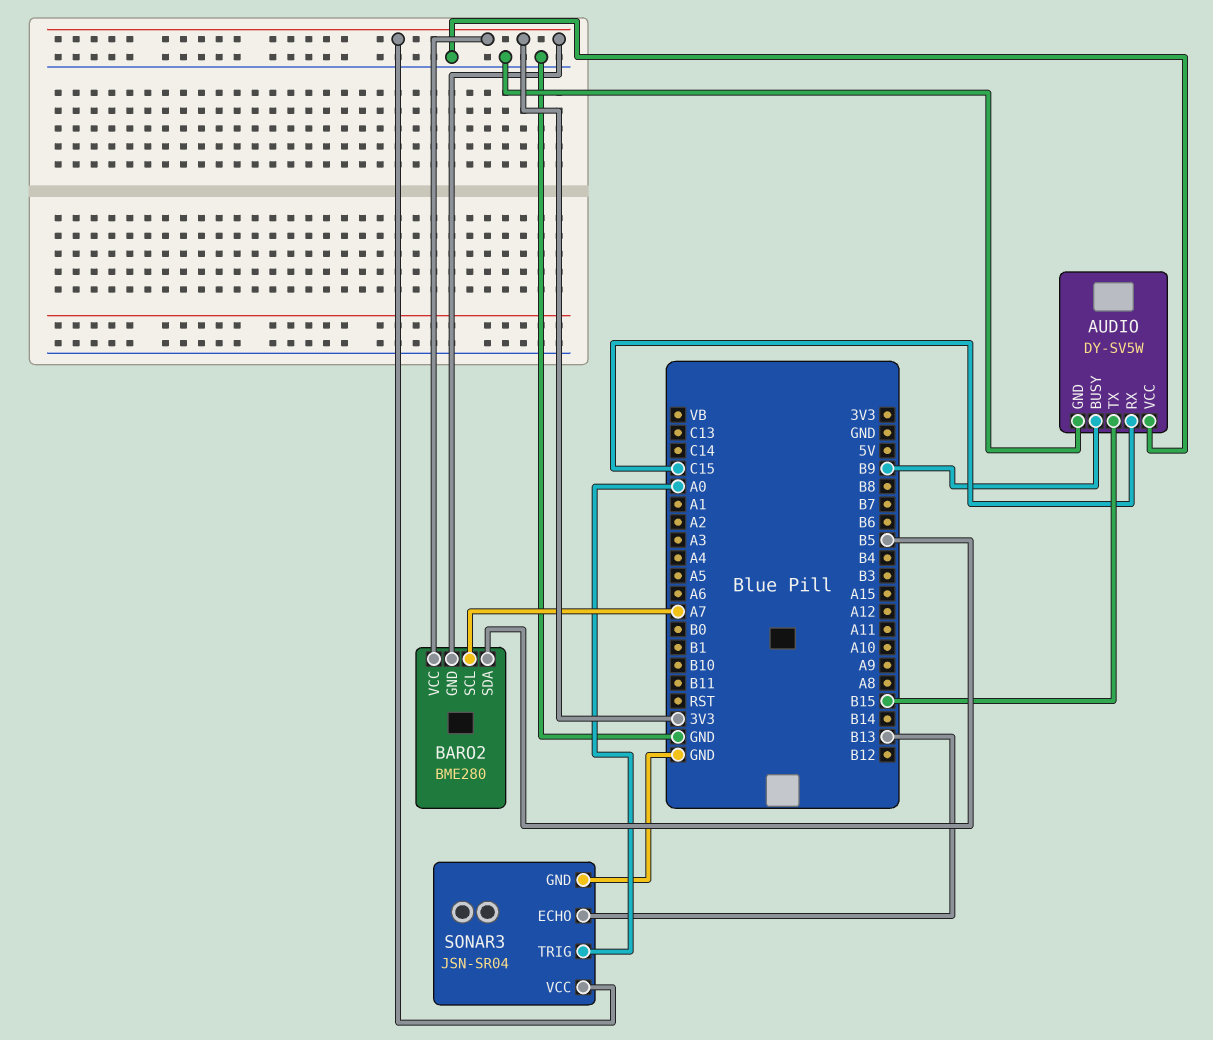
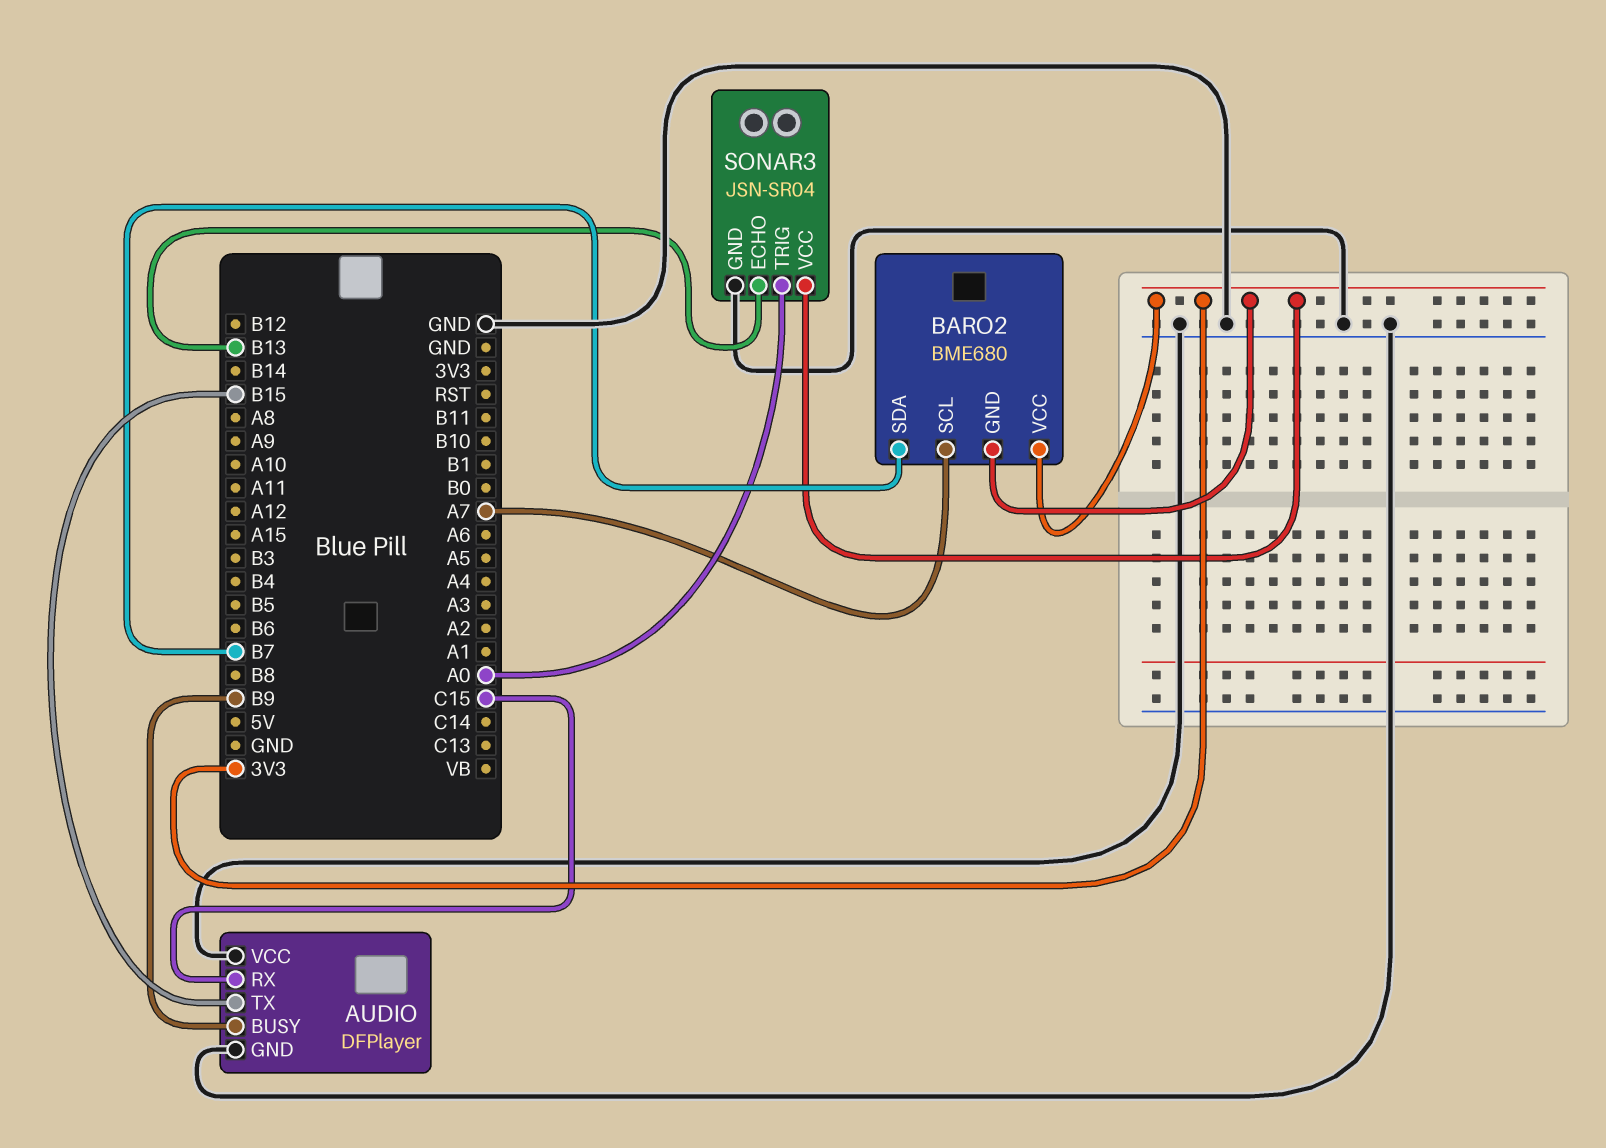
AUDIO: DY-SV5W -> DFPlayer
BARO2: BME280 -> BME680
BARO2 pin SDA: B5 -> B7

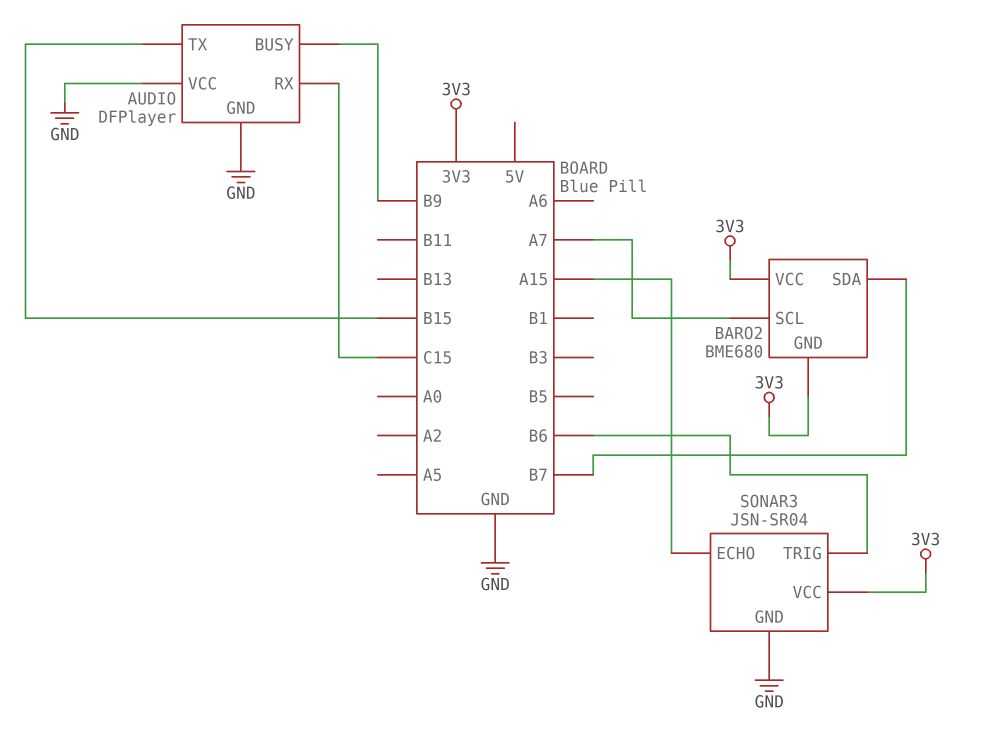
SONAR3 pin ECHO: B13 -> A15
SONAR3 pin TRIG: A0 -> B6

